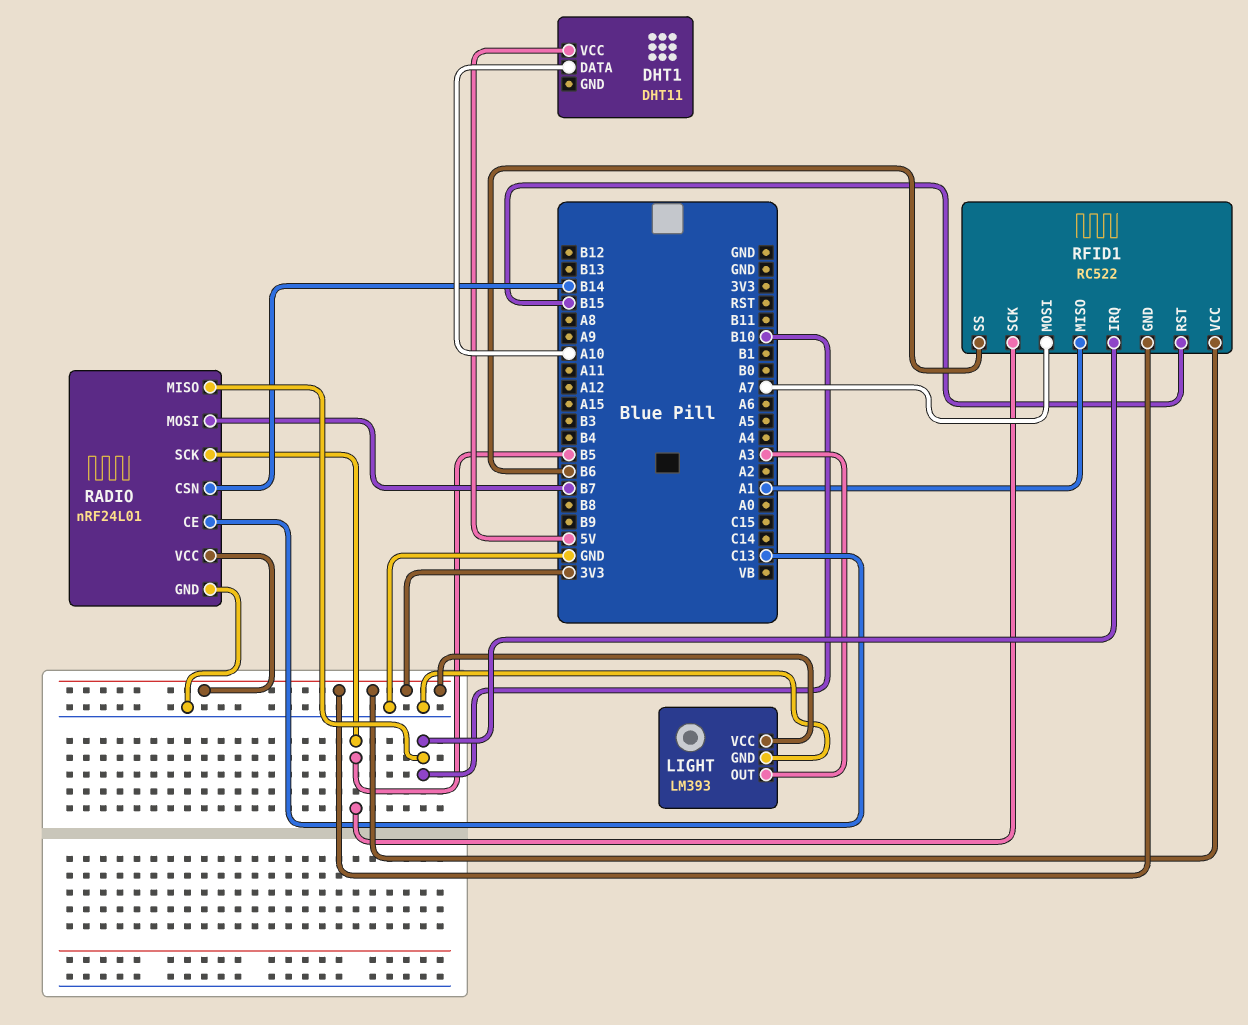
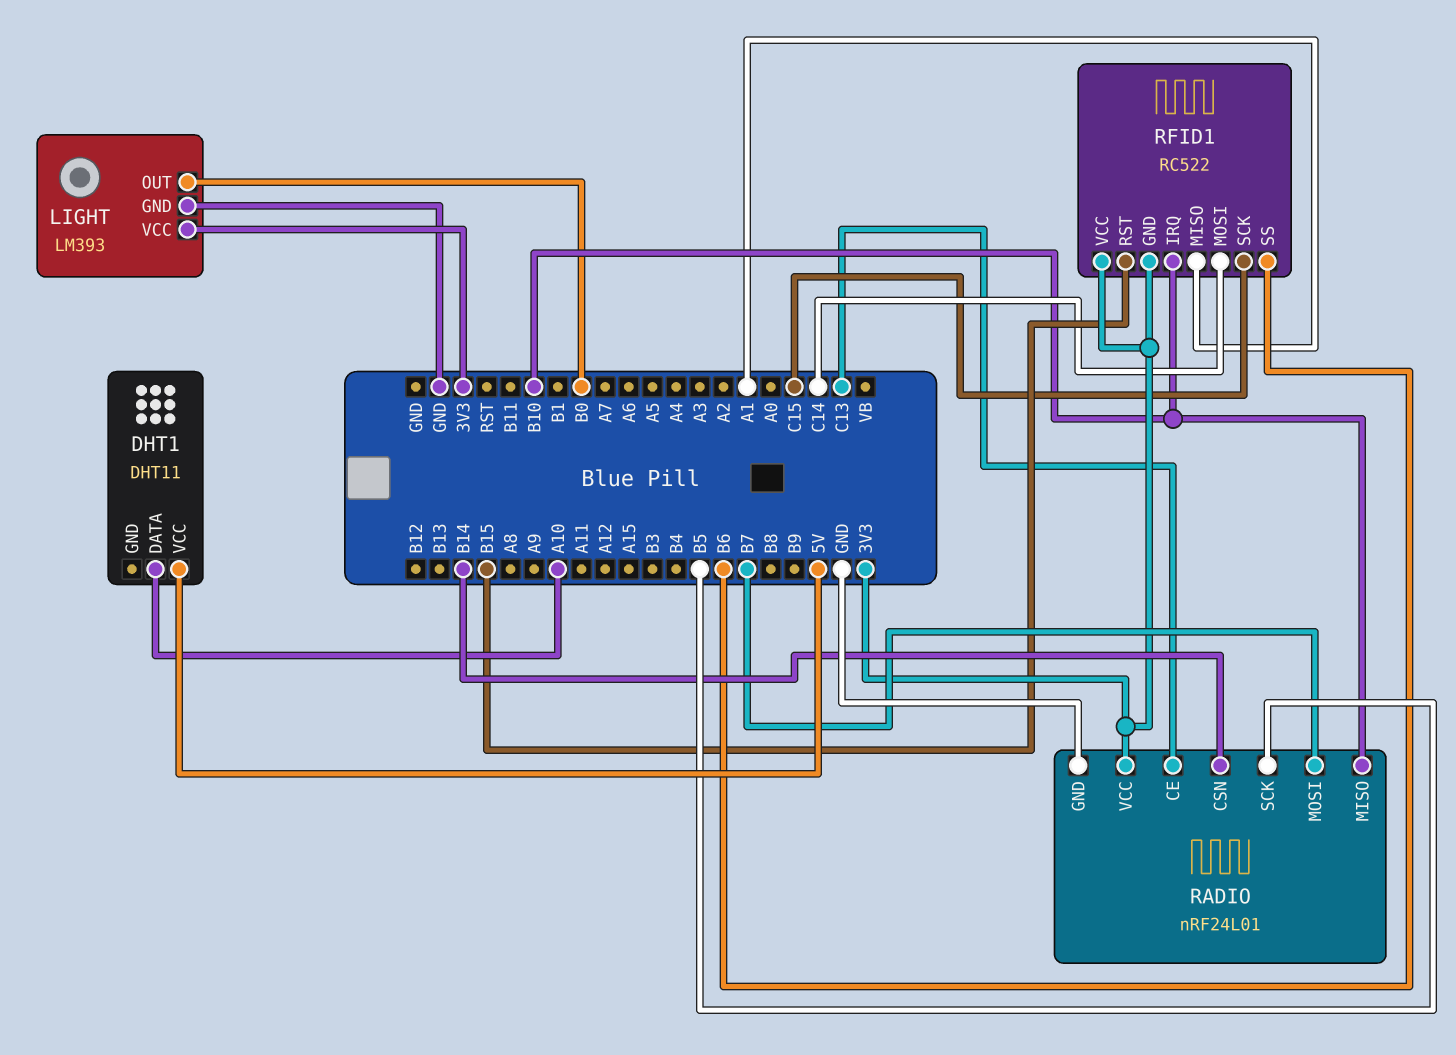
LIGHT pin OUT: A3 -> B0
RFID1 pin MOSI: A7 -> C14
RFID1 pin SCK: B5 -> C15

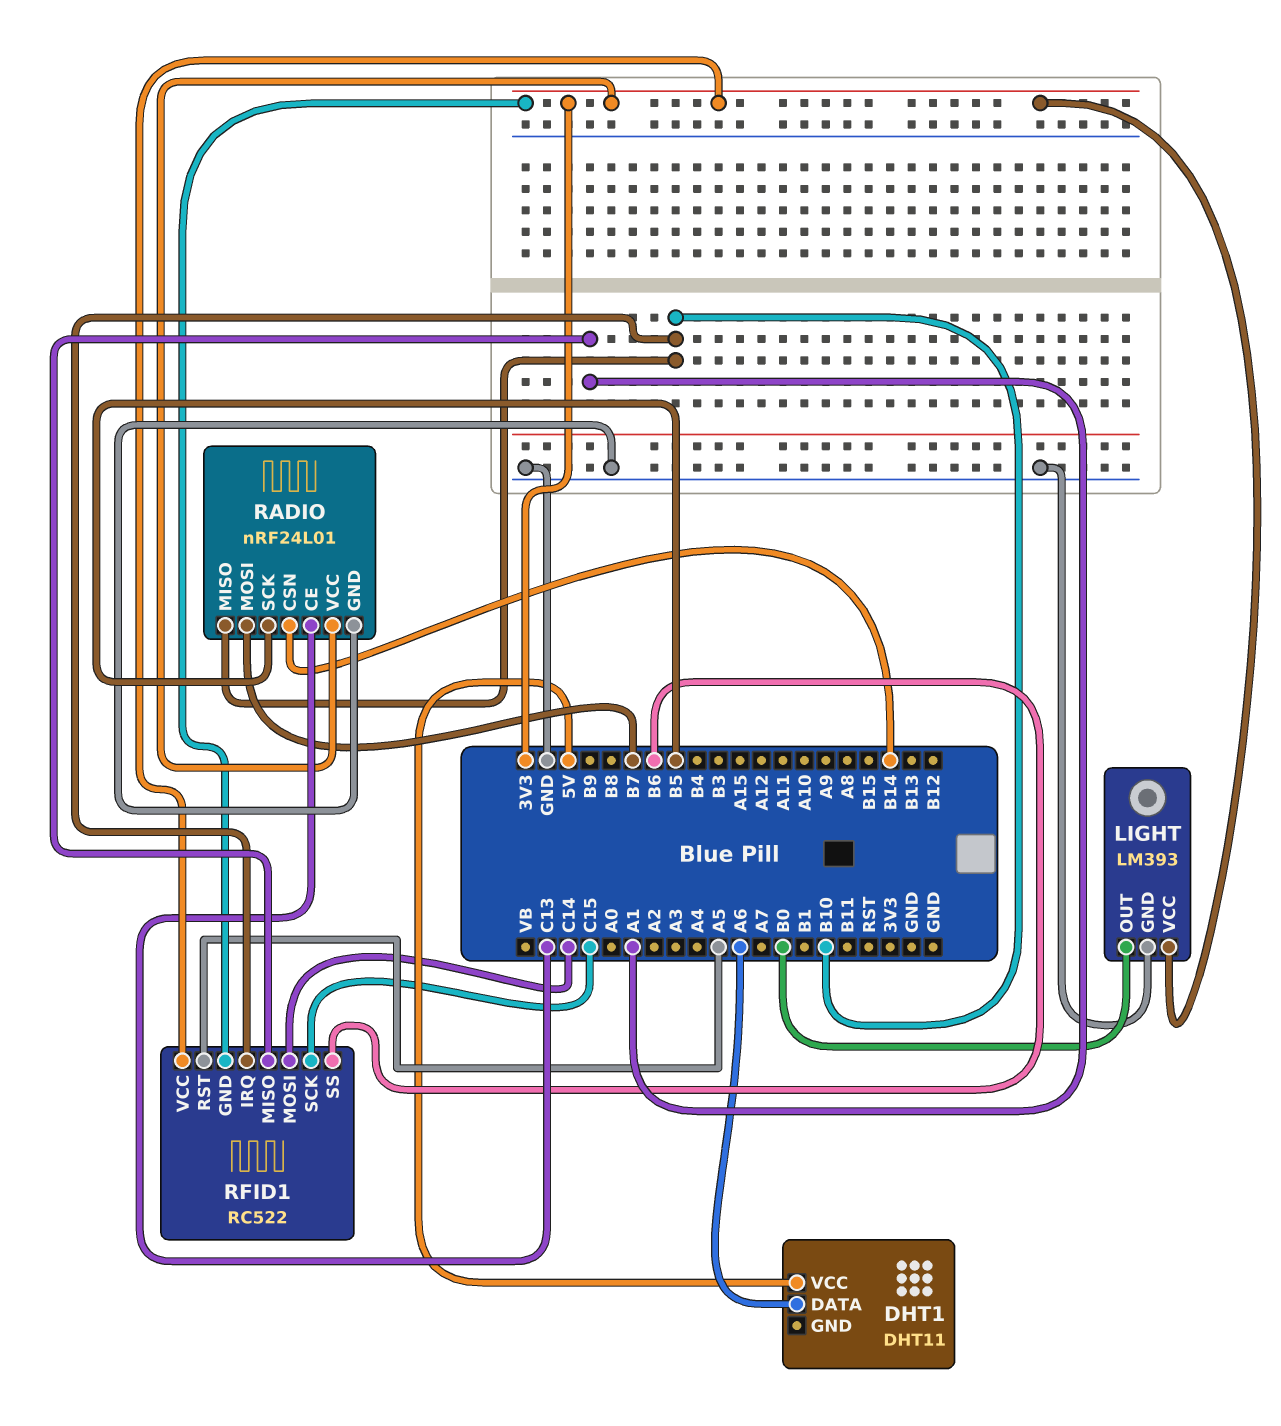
DHT1 pin DATA: A10 -> A6
RFID1 pin RST: B15 -> A5

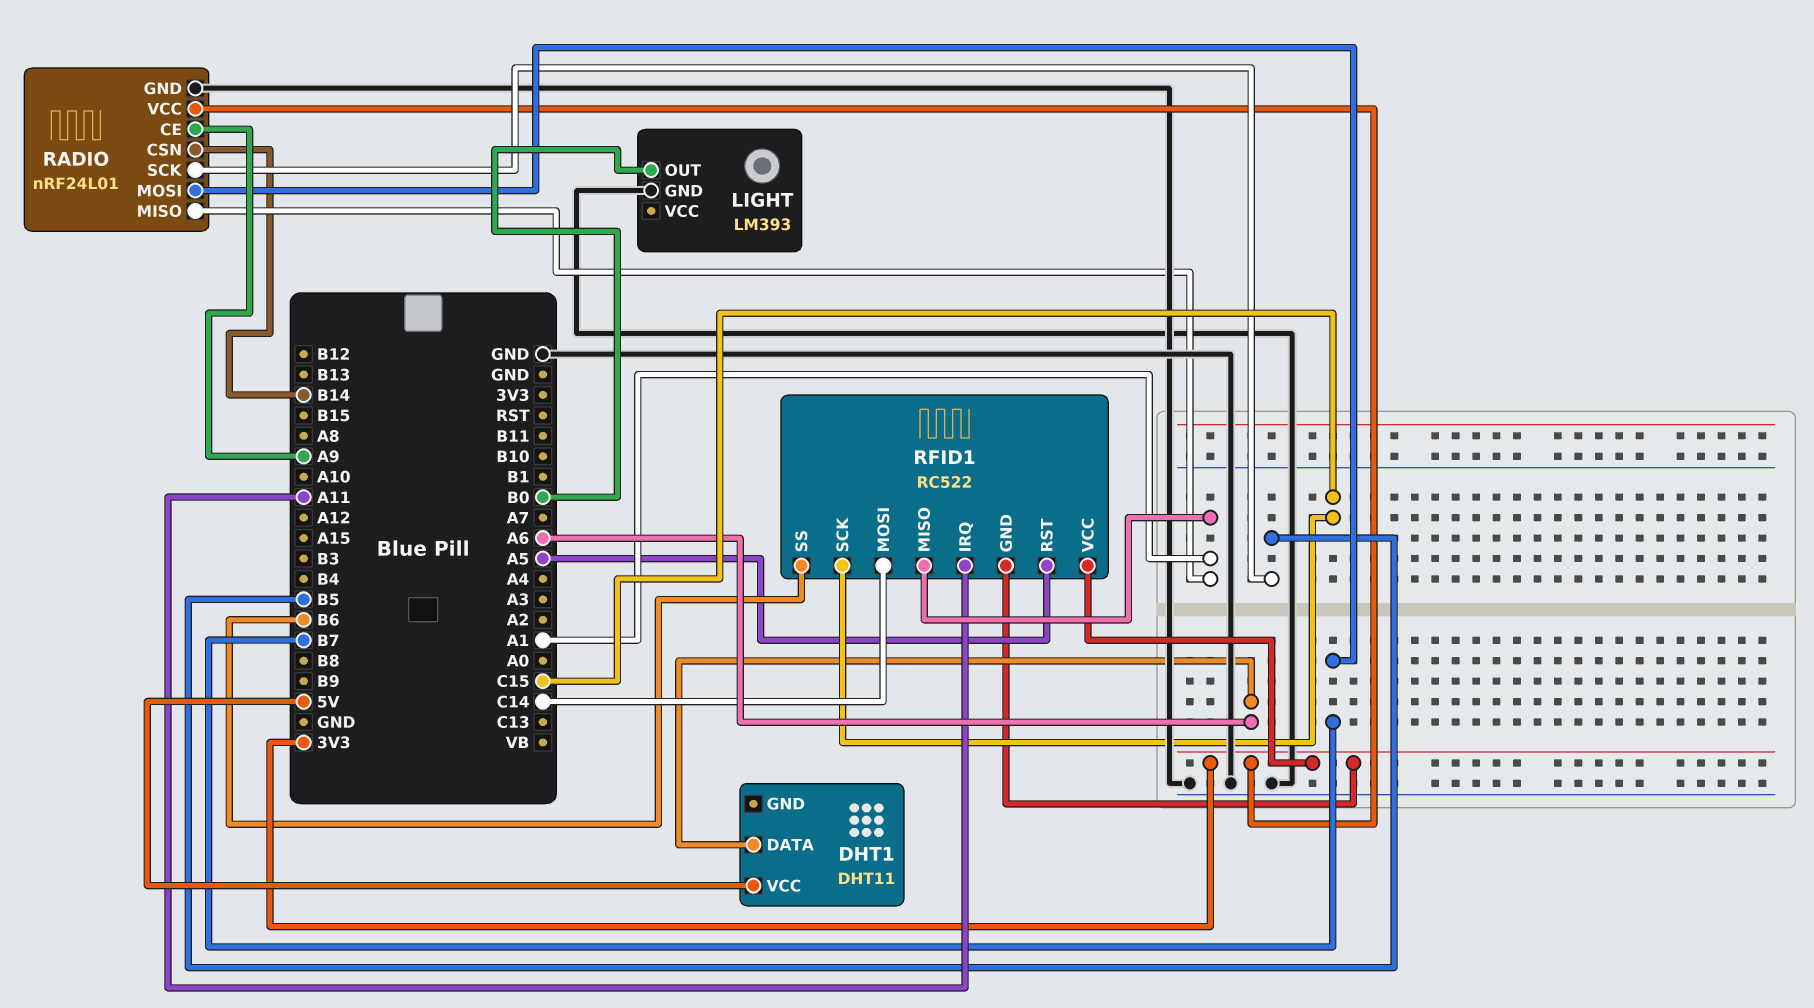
LIGHT pin VCC: 3V3 -> none
RADIO pin CE: C13 -> A9
RADIO pin MISO: B10 -> A1
RFID1 pin IRQ: B10 -> A11

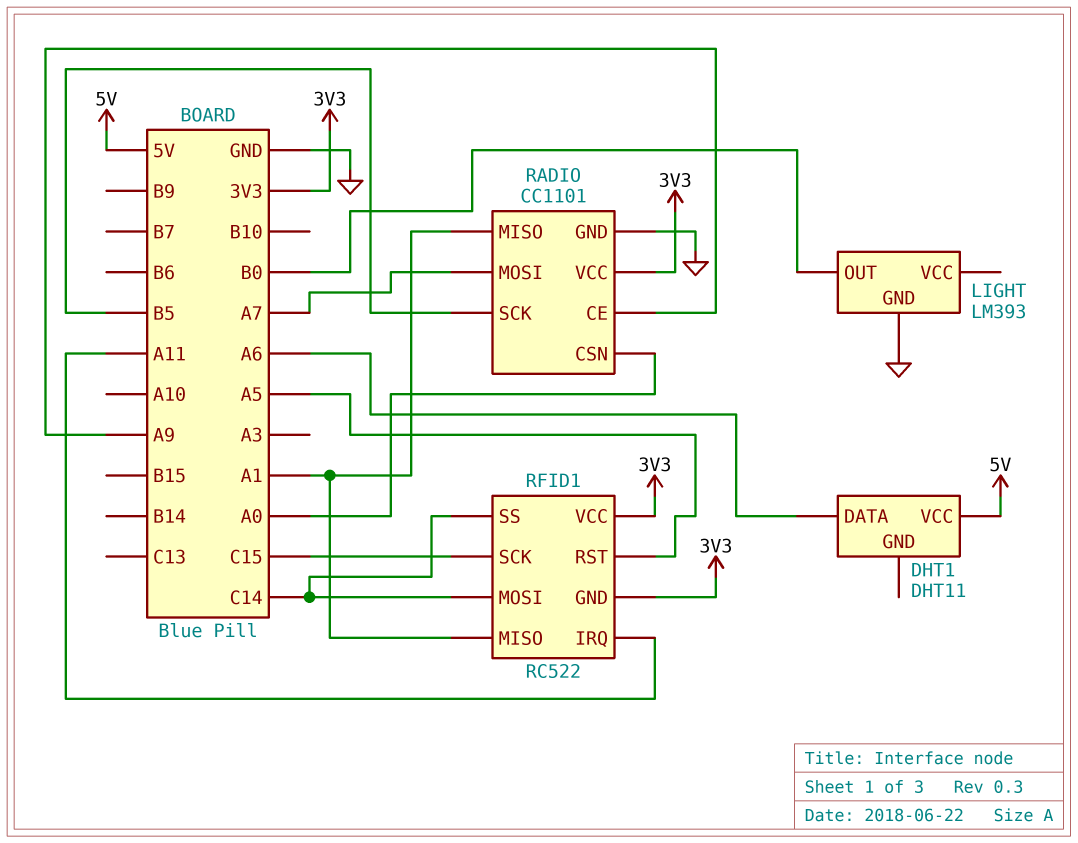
RADIO: nRF24L01 -> CC1101
RADIO pin CSN: B14 -> A0
RADIO pin MOSI: B7 -> A7
RFID1 pin SS: B6 -> C14

